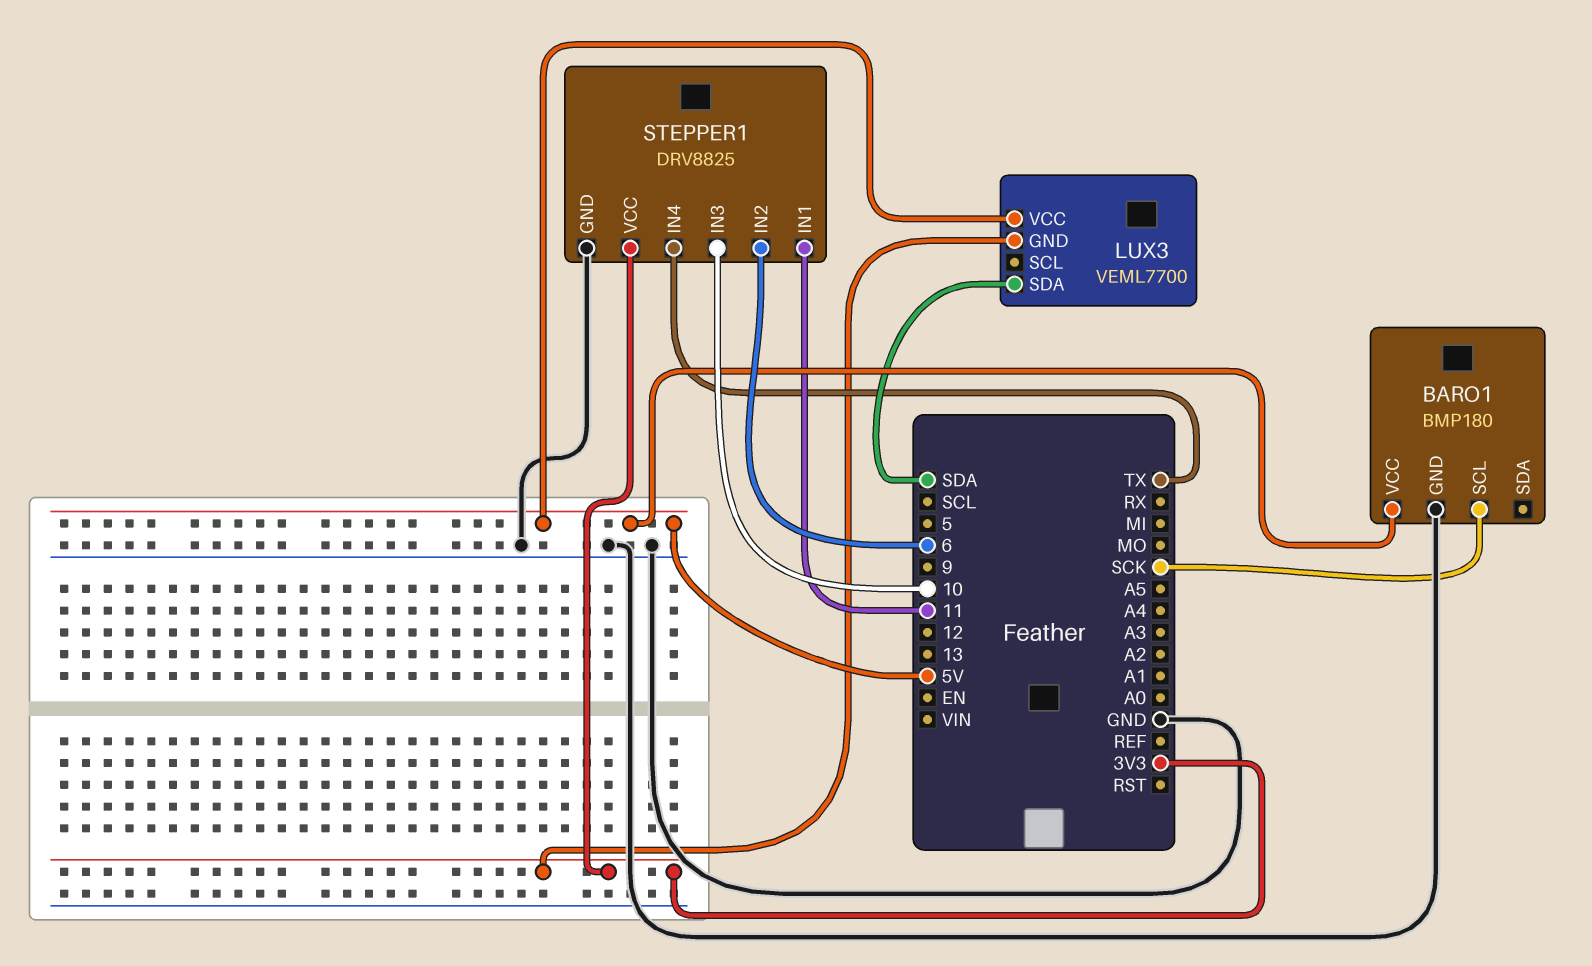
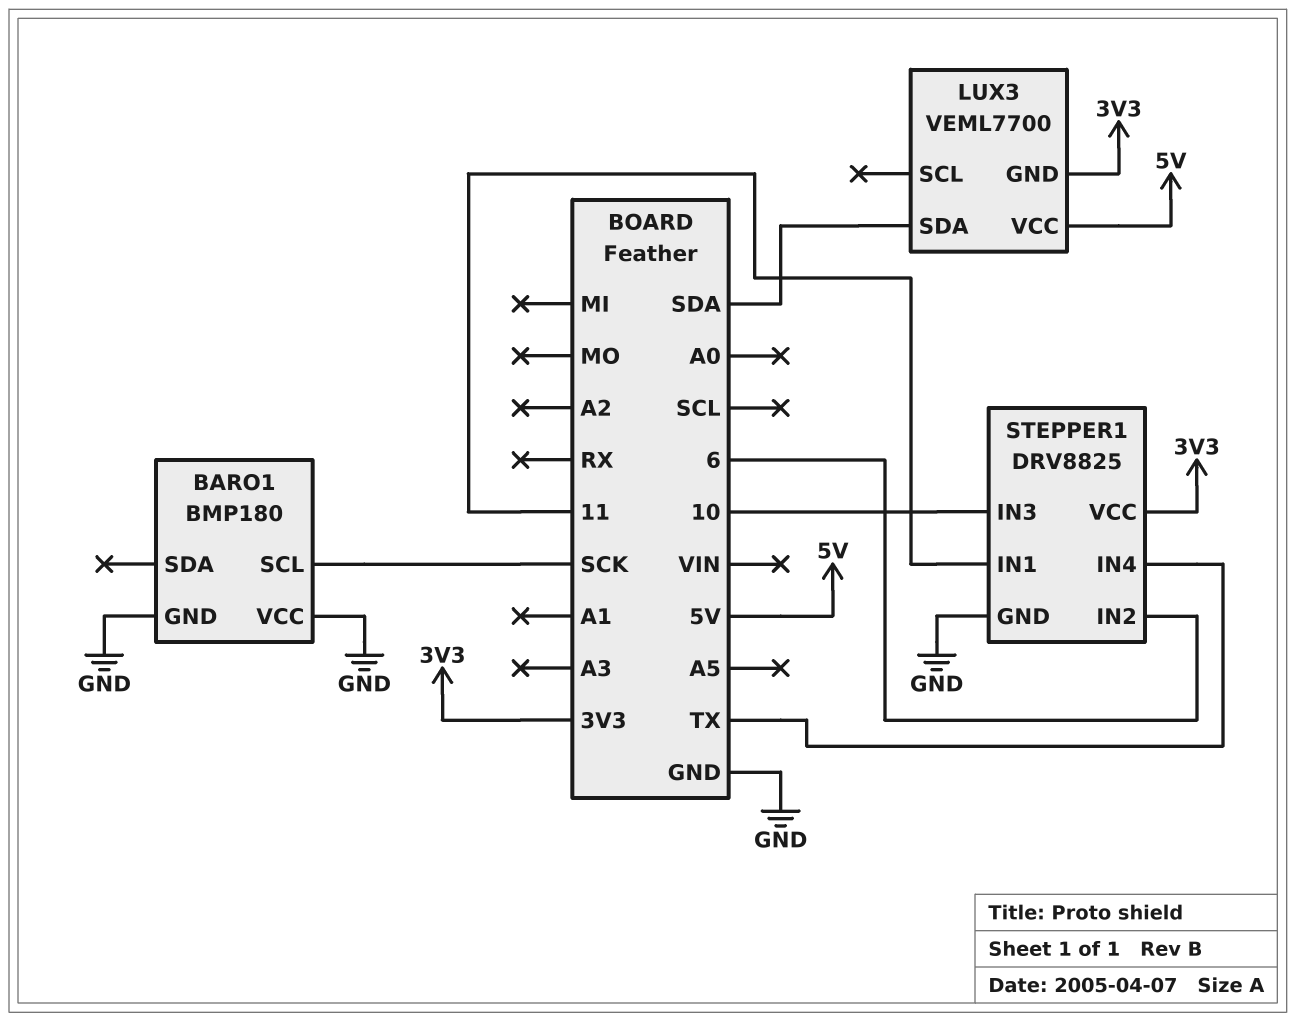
BARO1 pin VCC: 5V -> GND

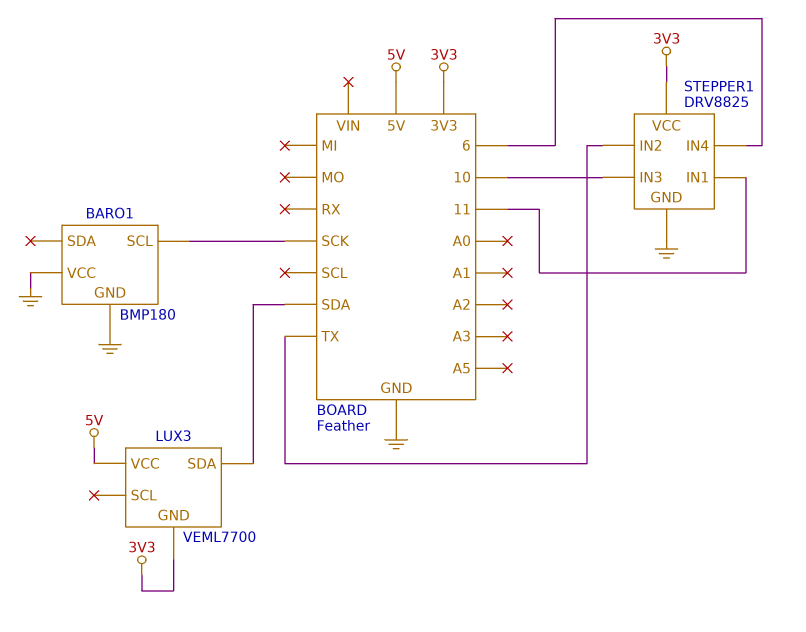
STEPPER1 pin IN2: 6 -> TX
STEPPER1 pin IN4: TX -> 6

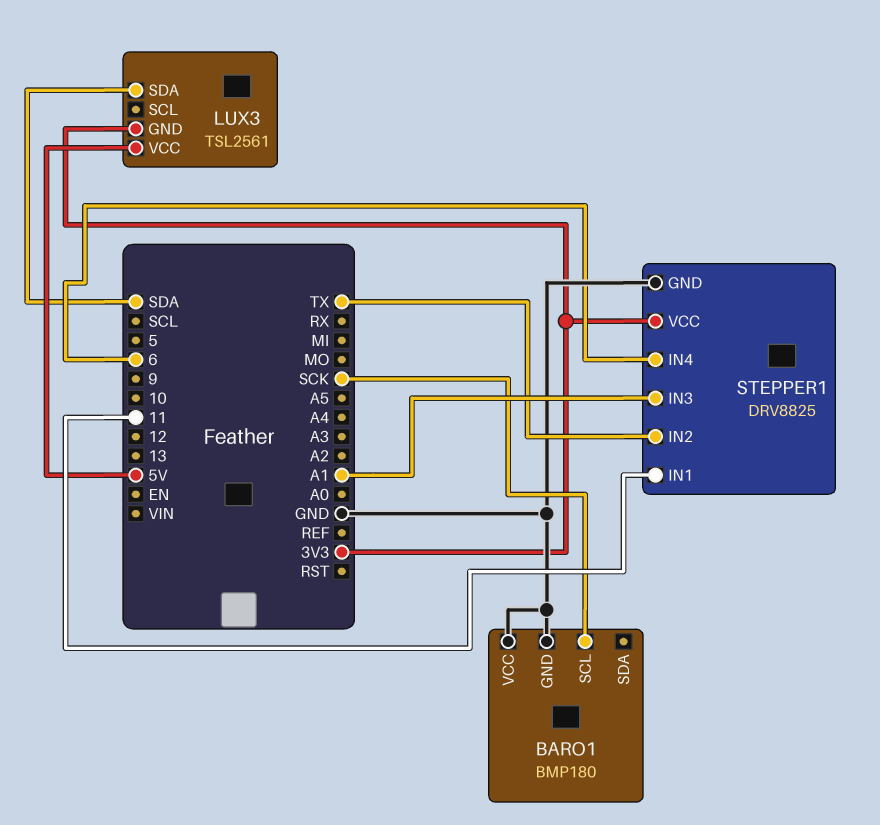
LUX3: VEML7700 -> TSL2561
STEPPER1 pin IN3: 10 -> A1

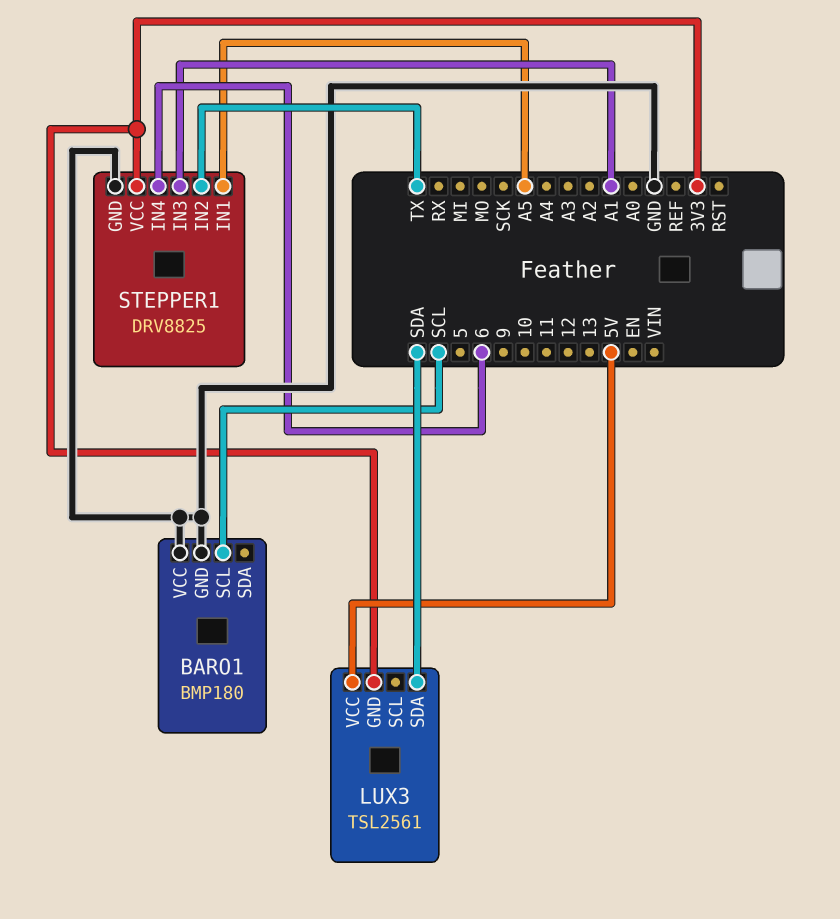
BARO1 pin SCL: SCK -> SCL
STEPPER1 pin IN1: 11 -> A5

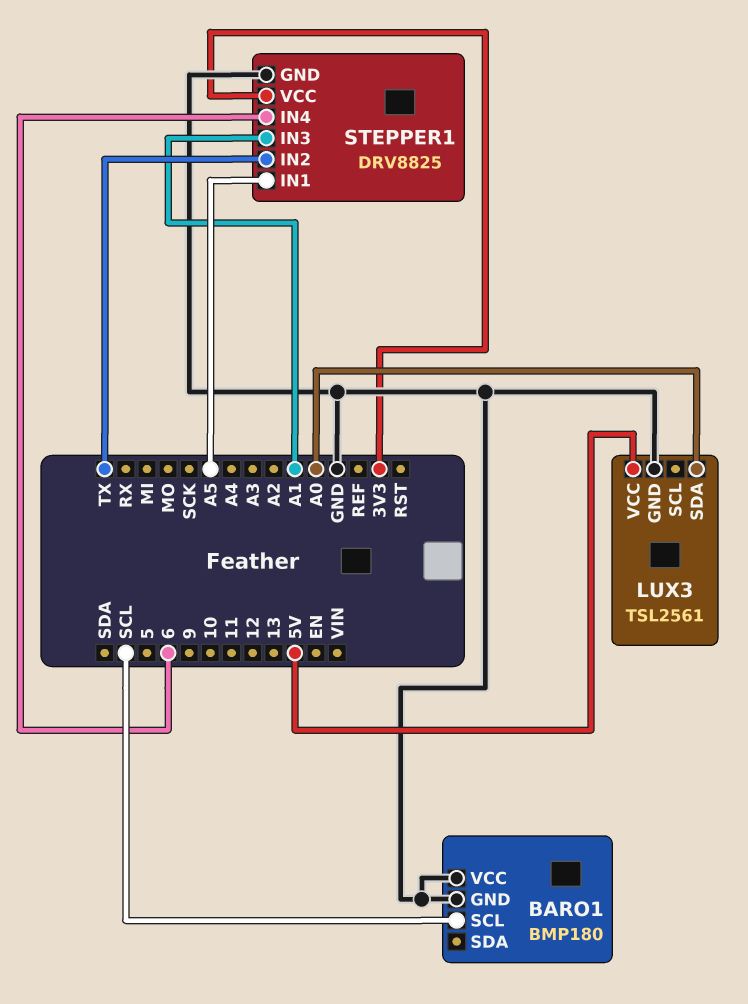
LUX3 pin GND: 3V3 -> GND
LUX3 pin SDA: SDA -> A0

